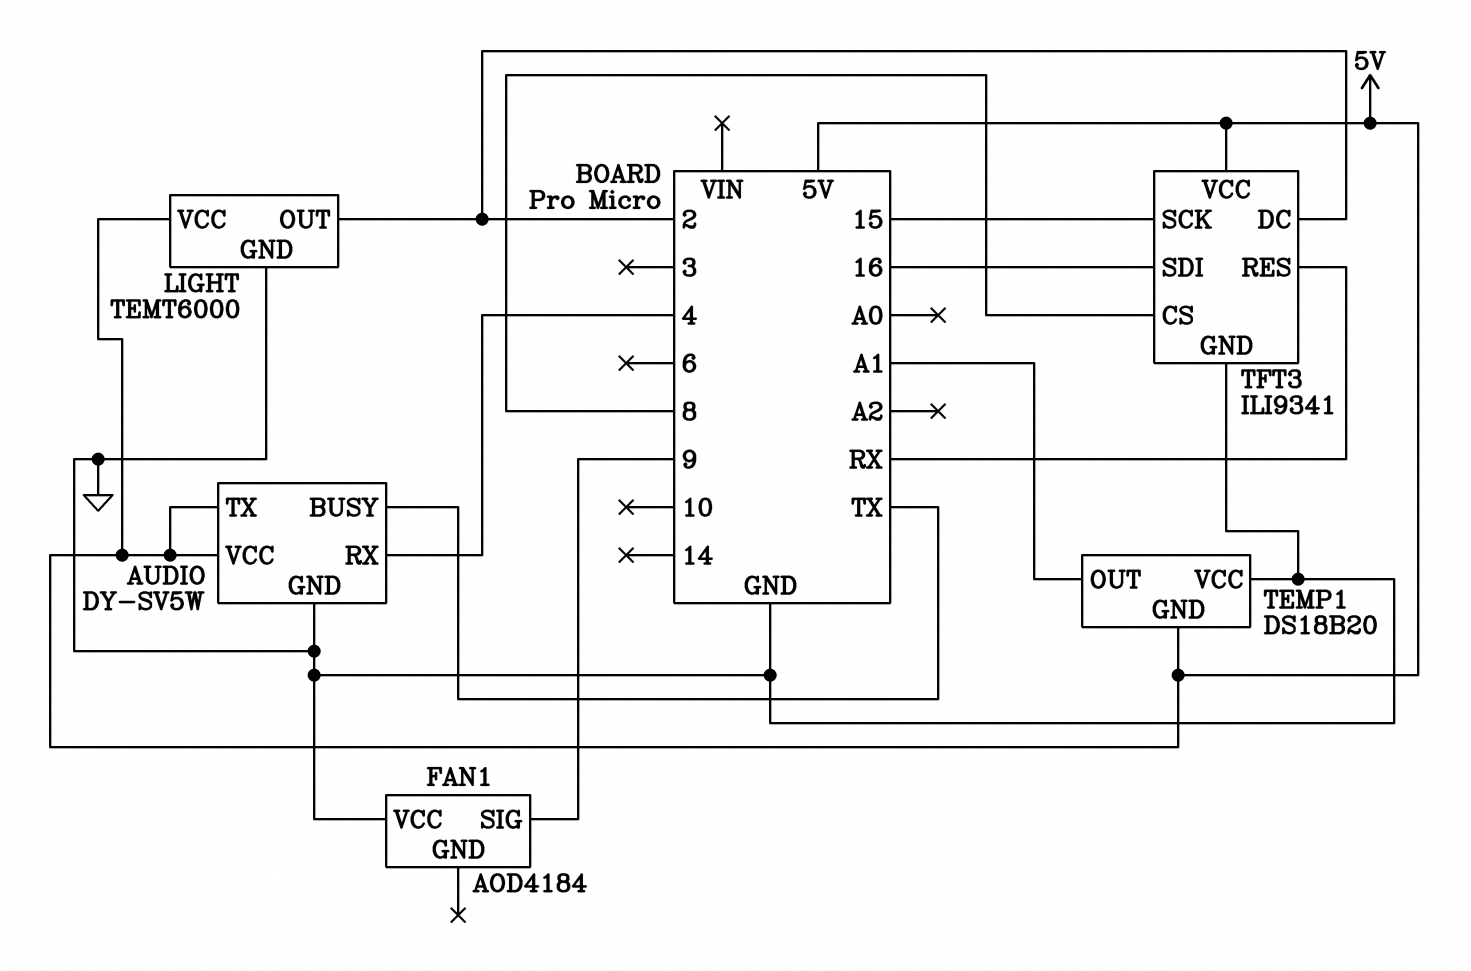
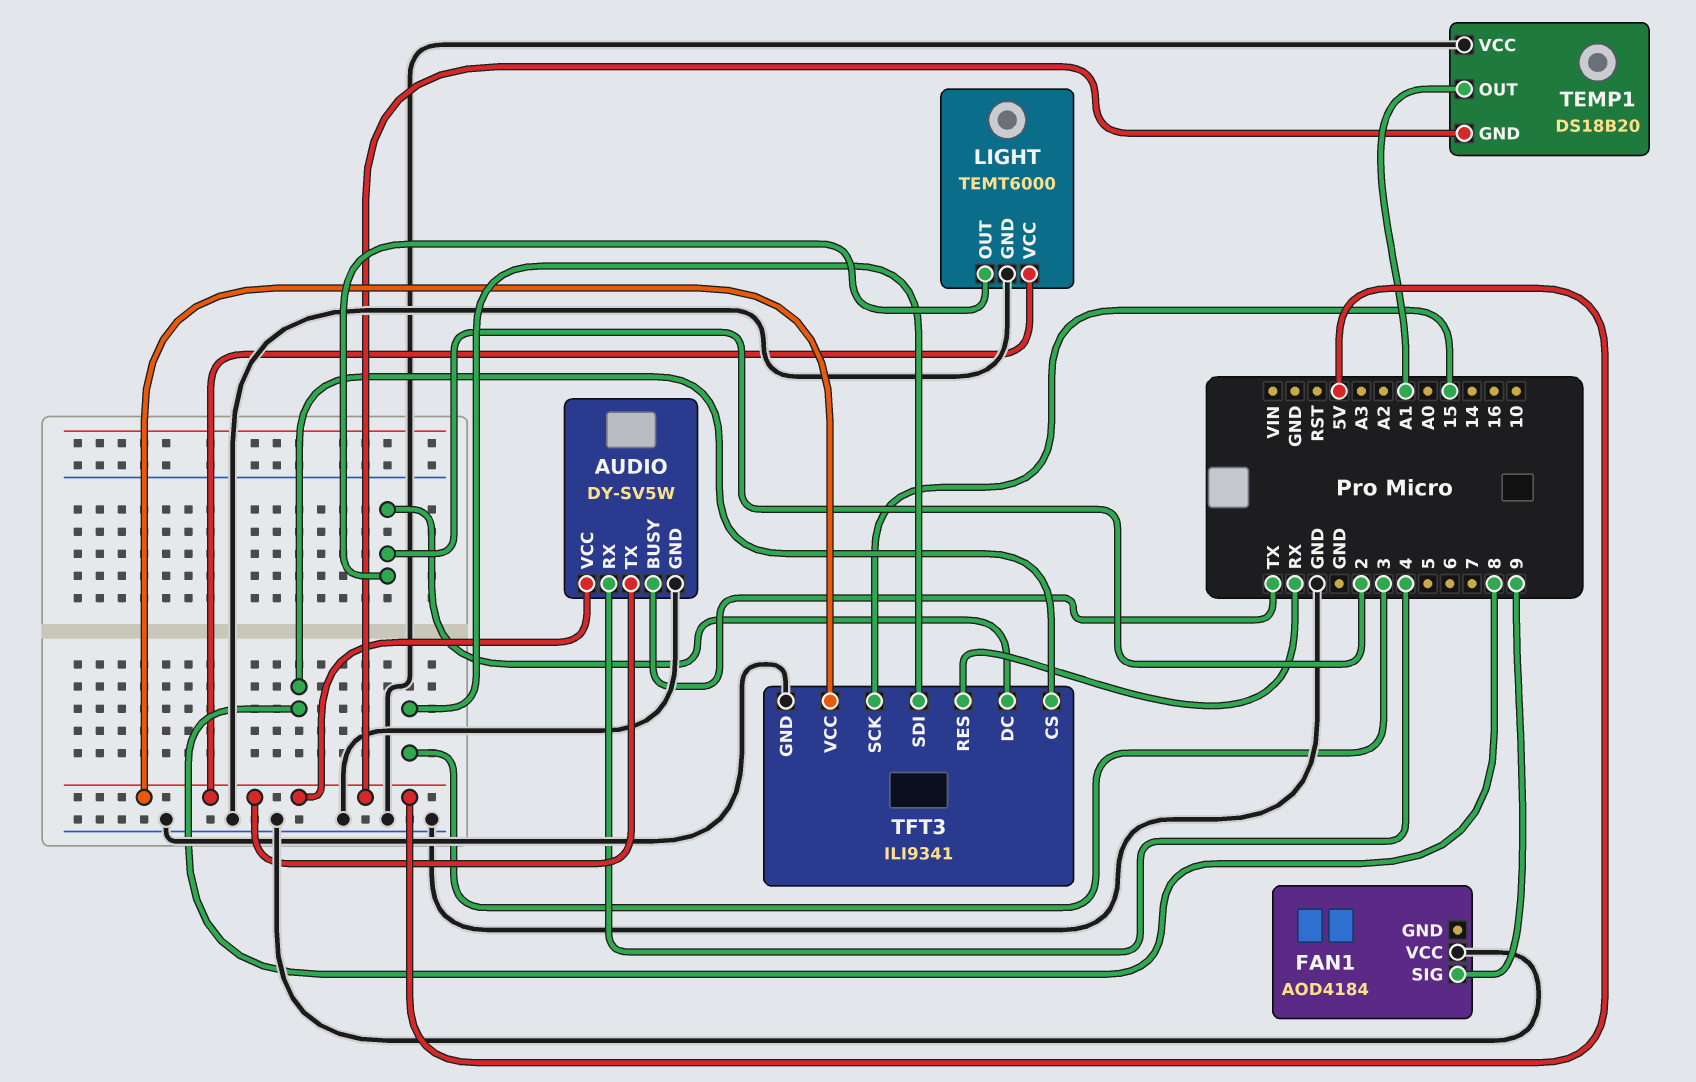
TFT3 pin SDI: 16 -> 3

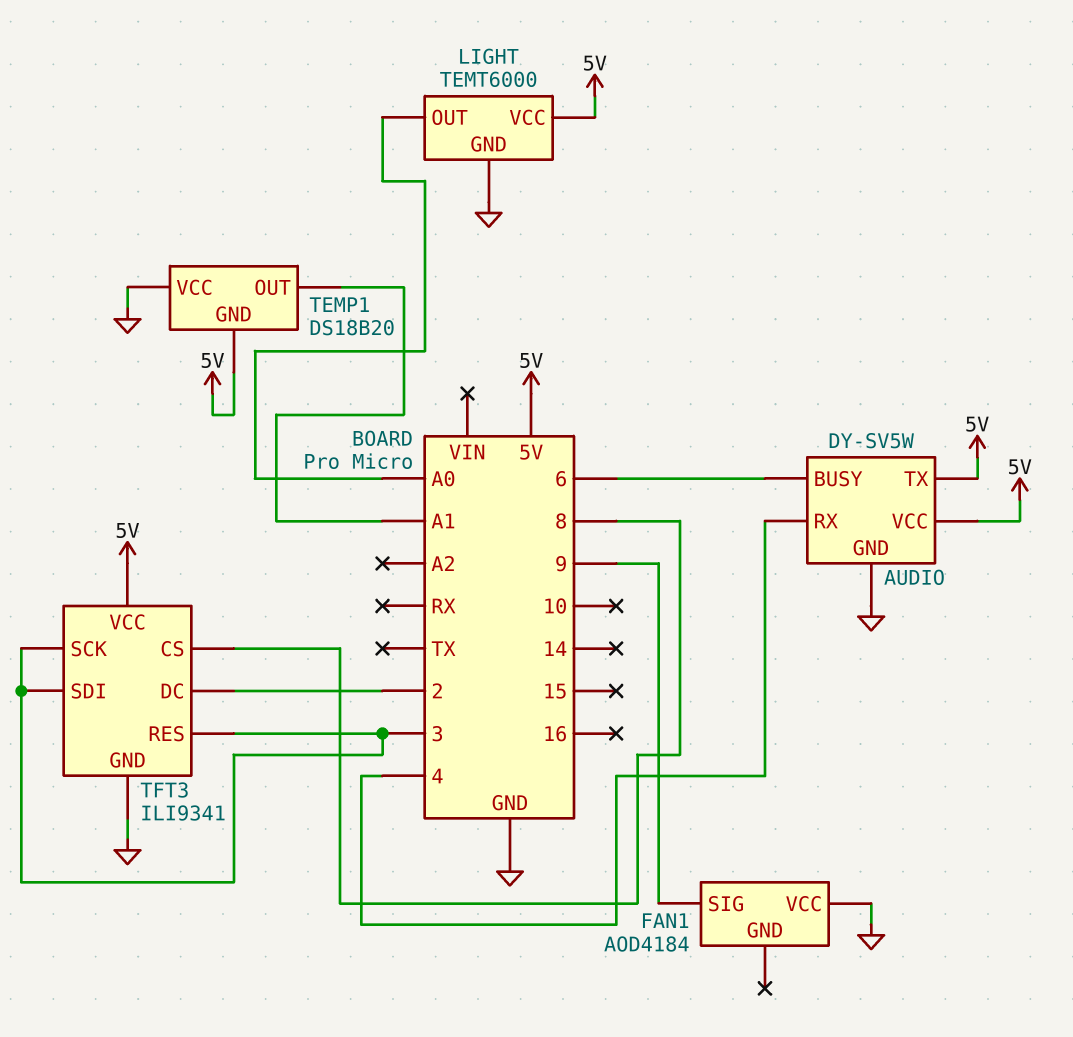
AUDIO pin BUSY: TX -> 6
LIGHT pin OUT: 2 -> A0
TFT3 pin RES: RX -> 3
TFT3 pin SCK: 15 -> 3

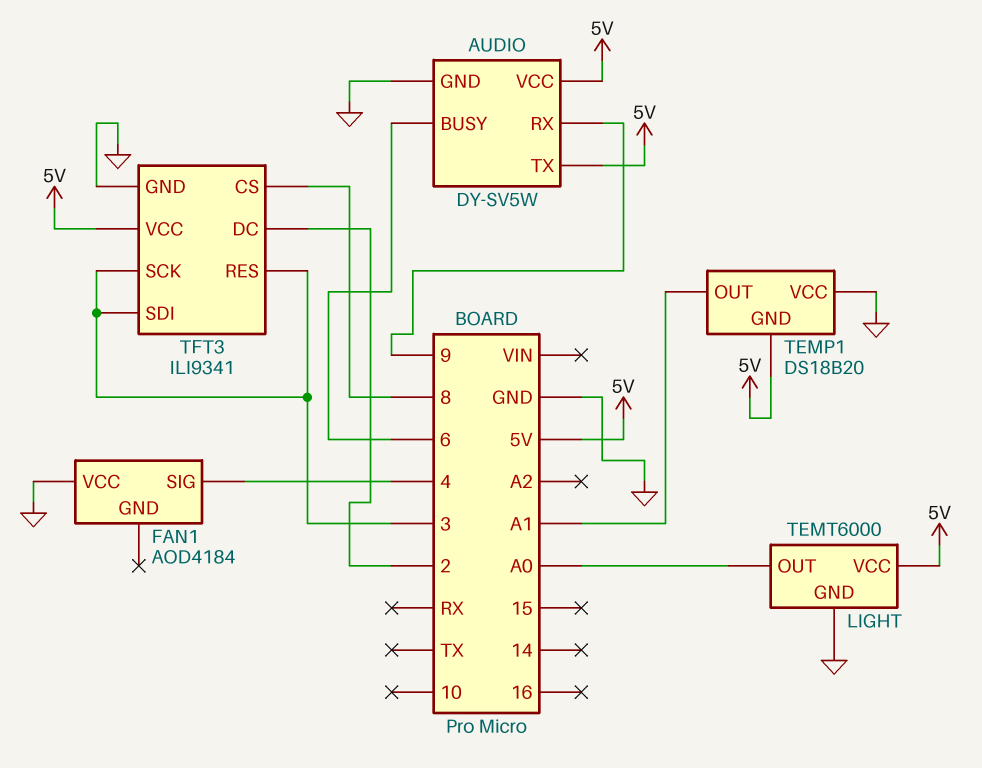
AUDIO pin RX: 4 -> 9
FAN1 pin SIG: 9 -> 4

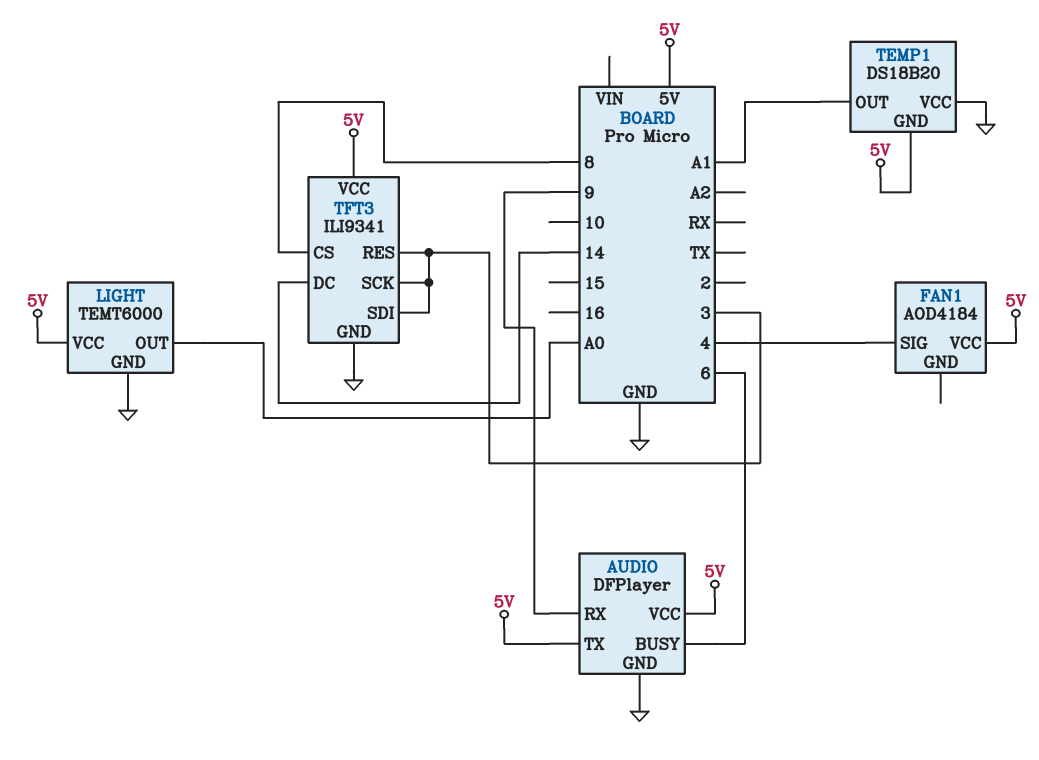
AUDIO: DY-SV5W -> DFPlayer
FAN1 pin VCC: GND -> 5V
TFT3 pin DC: 2 -> 14

